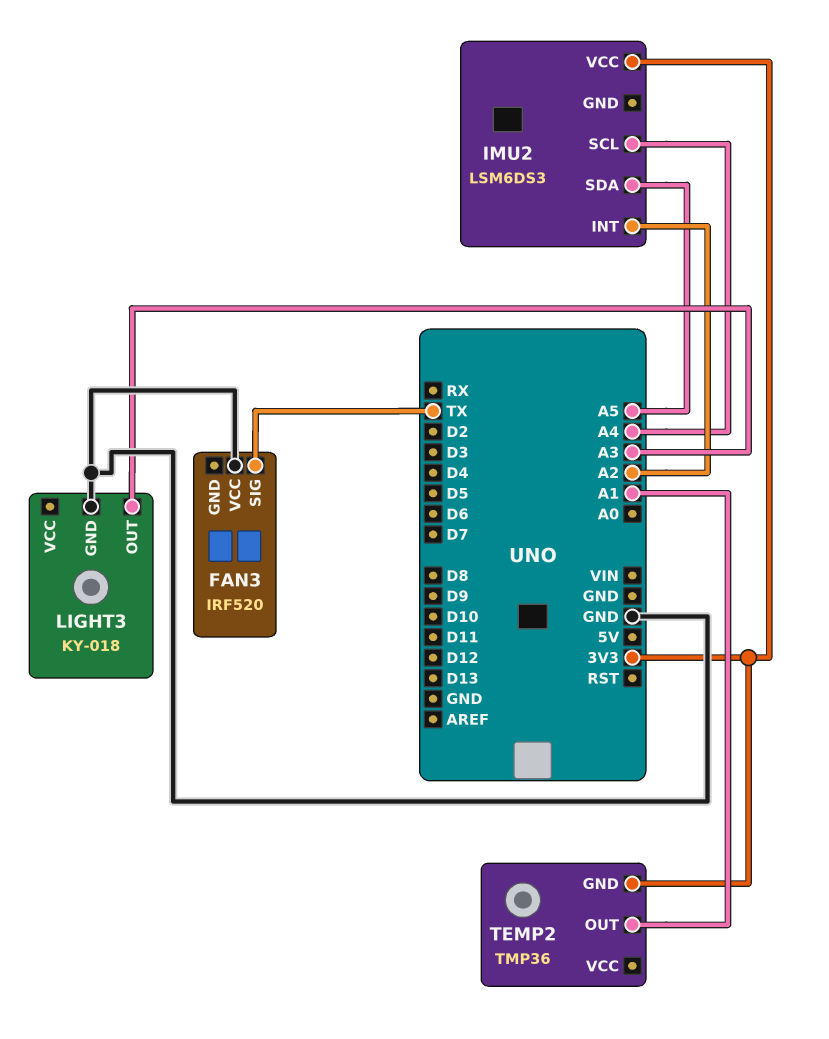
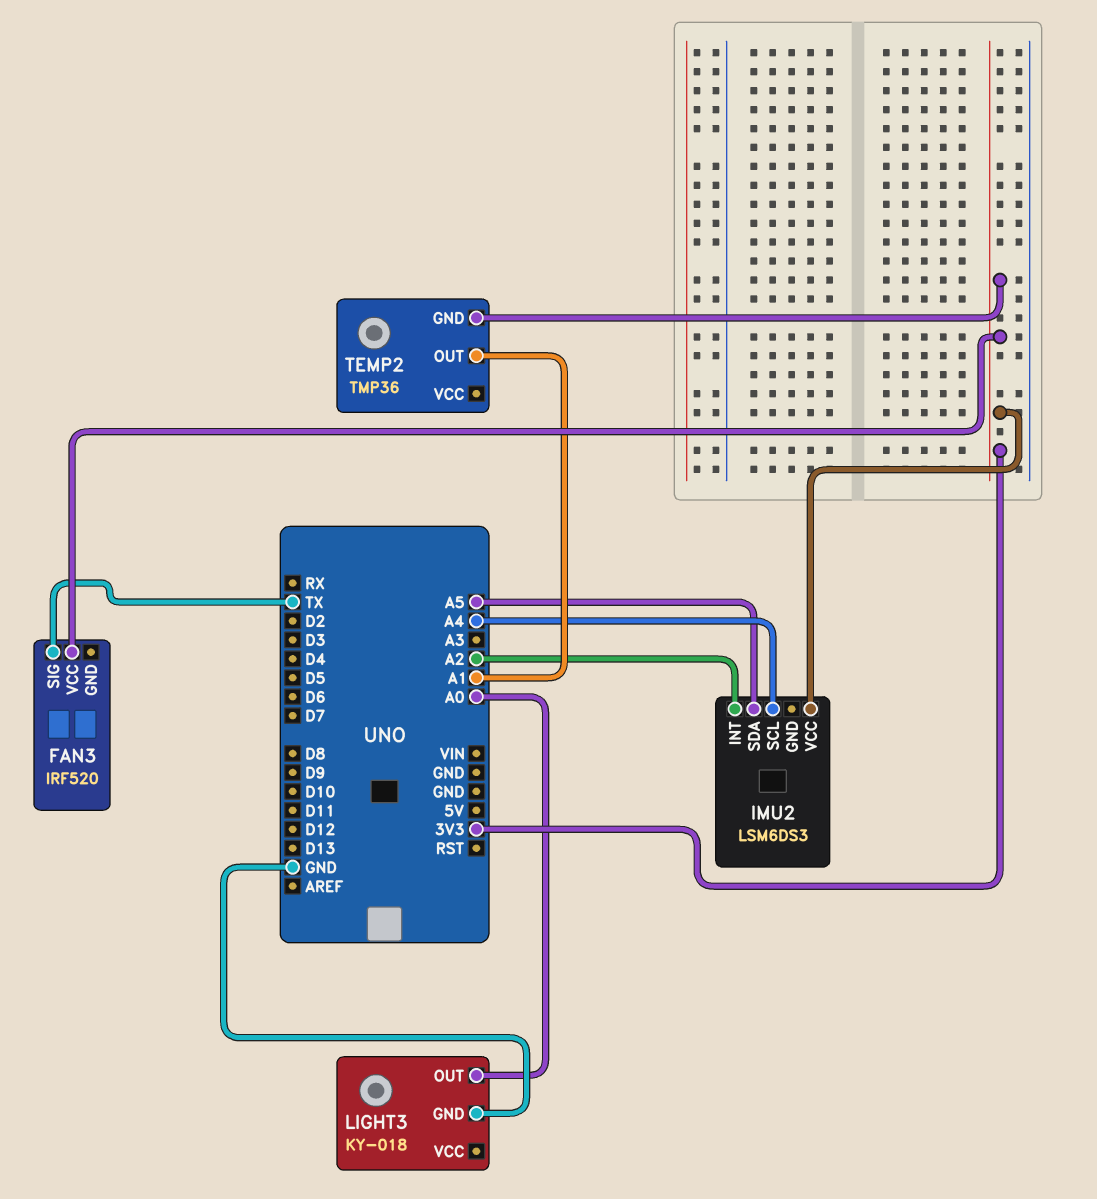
FAN3 pin VCC: GND -> 3V3
LIGHT3 pin OUT: A3 -> A0

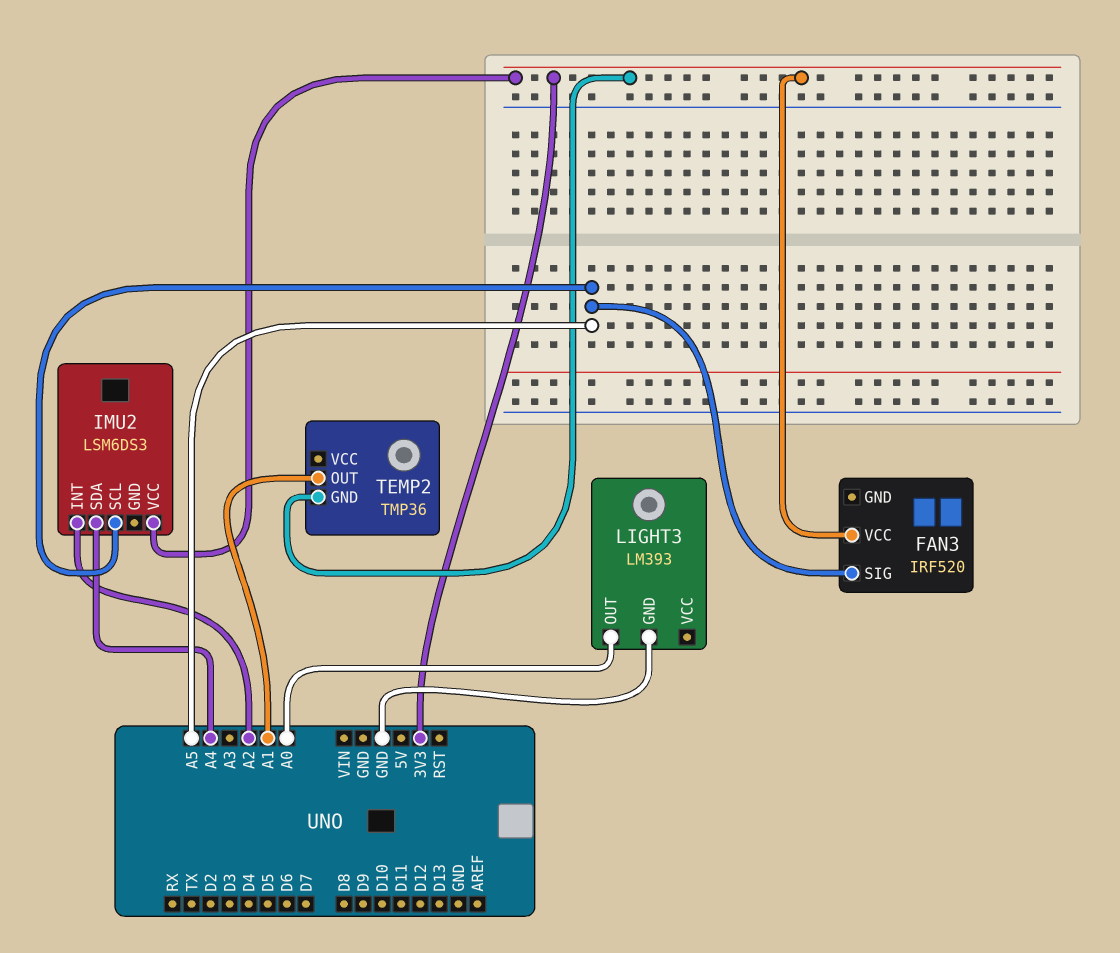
FAN3 pin SIG: TX -> A5
IMU2 pin SCL: A4 -> A5
IMU2 pin SDA: A5 -> A4
LIGHT3: KY-018 -> LM393

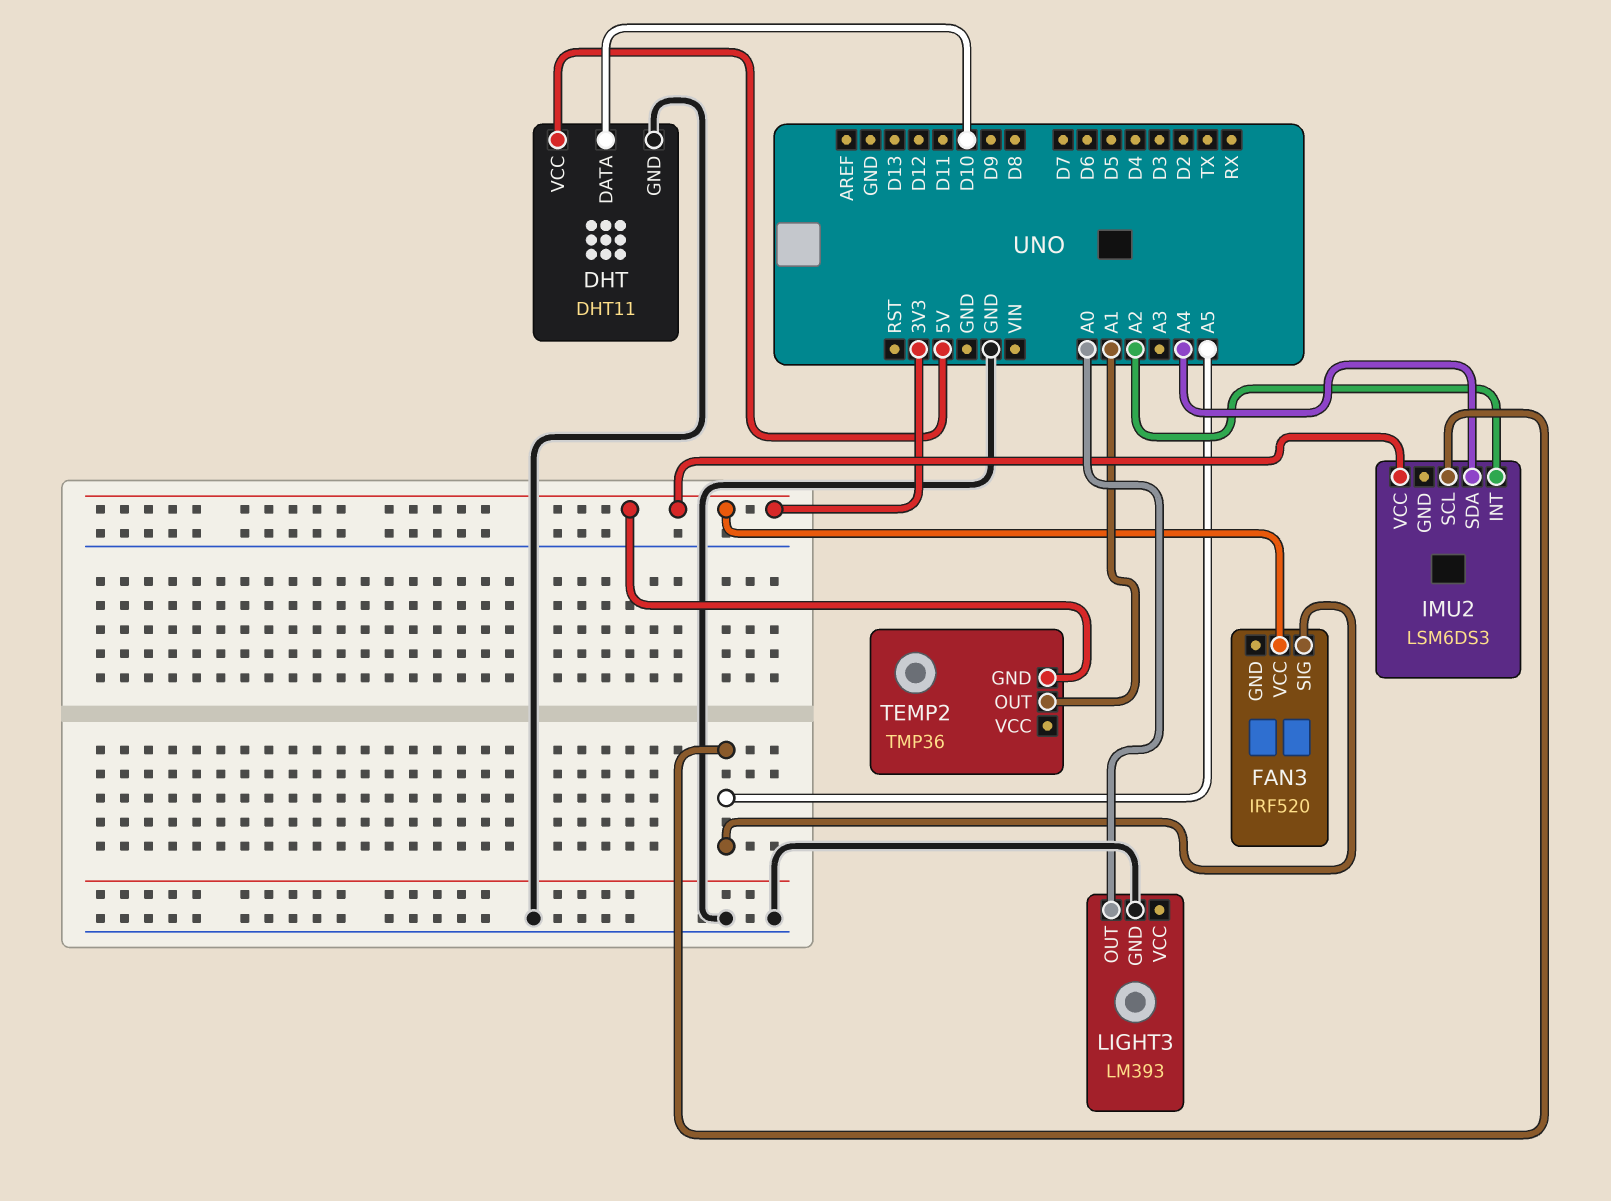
DHT: none -> DHT11
DHT pin DATA: none -> D10
DHT pin GND: none -> GND
DHT pin VCC: none -> 5V

